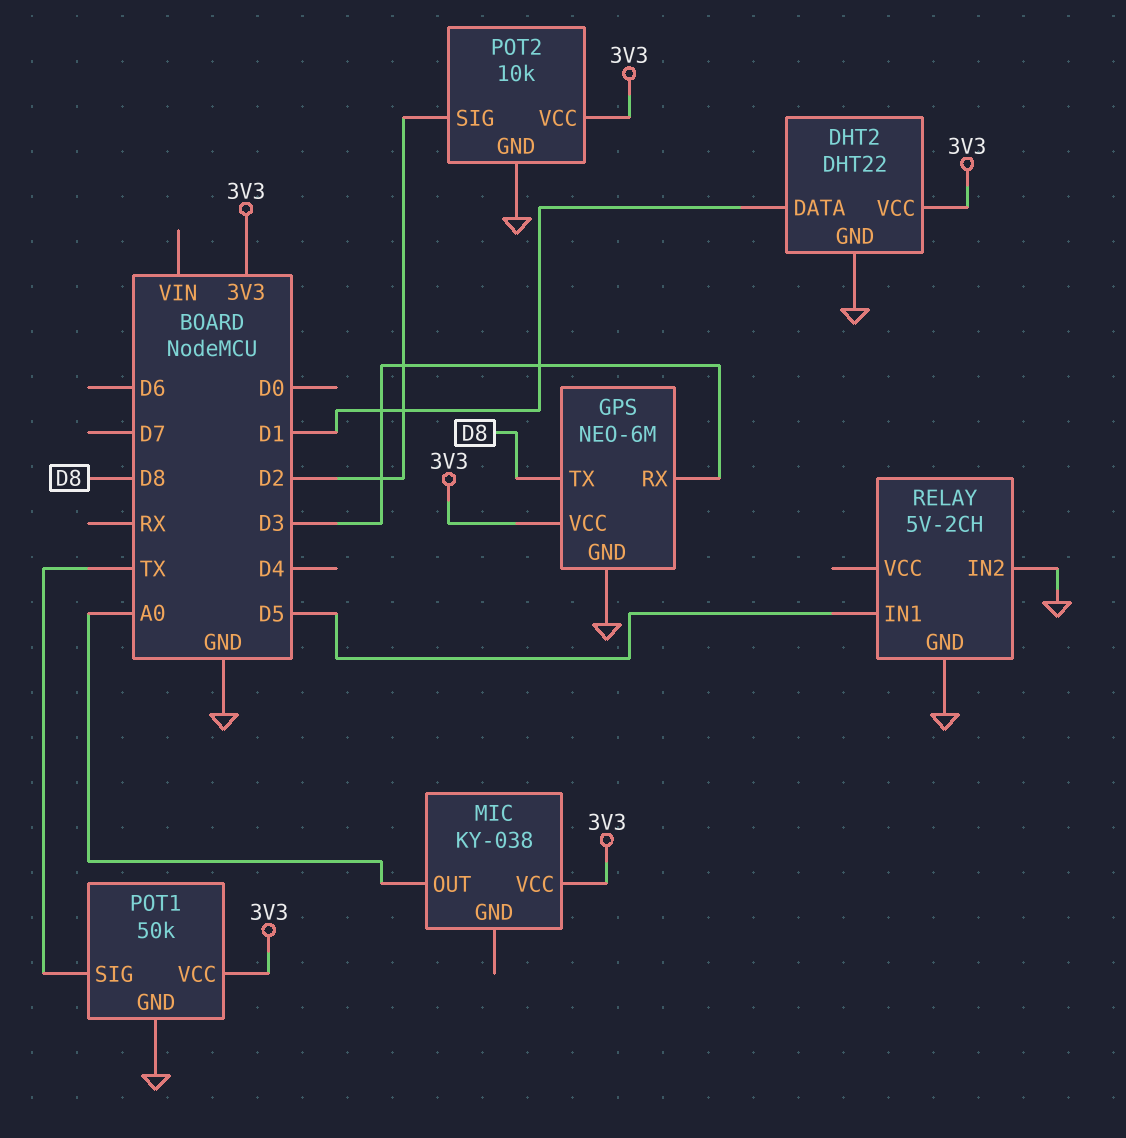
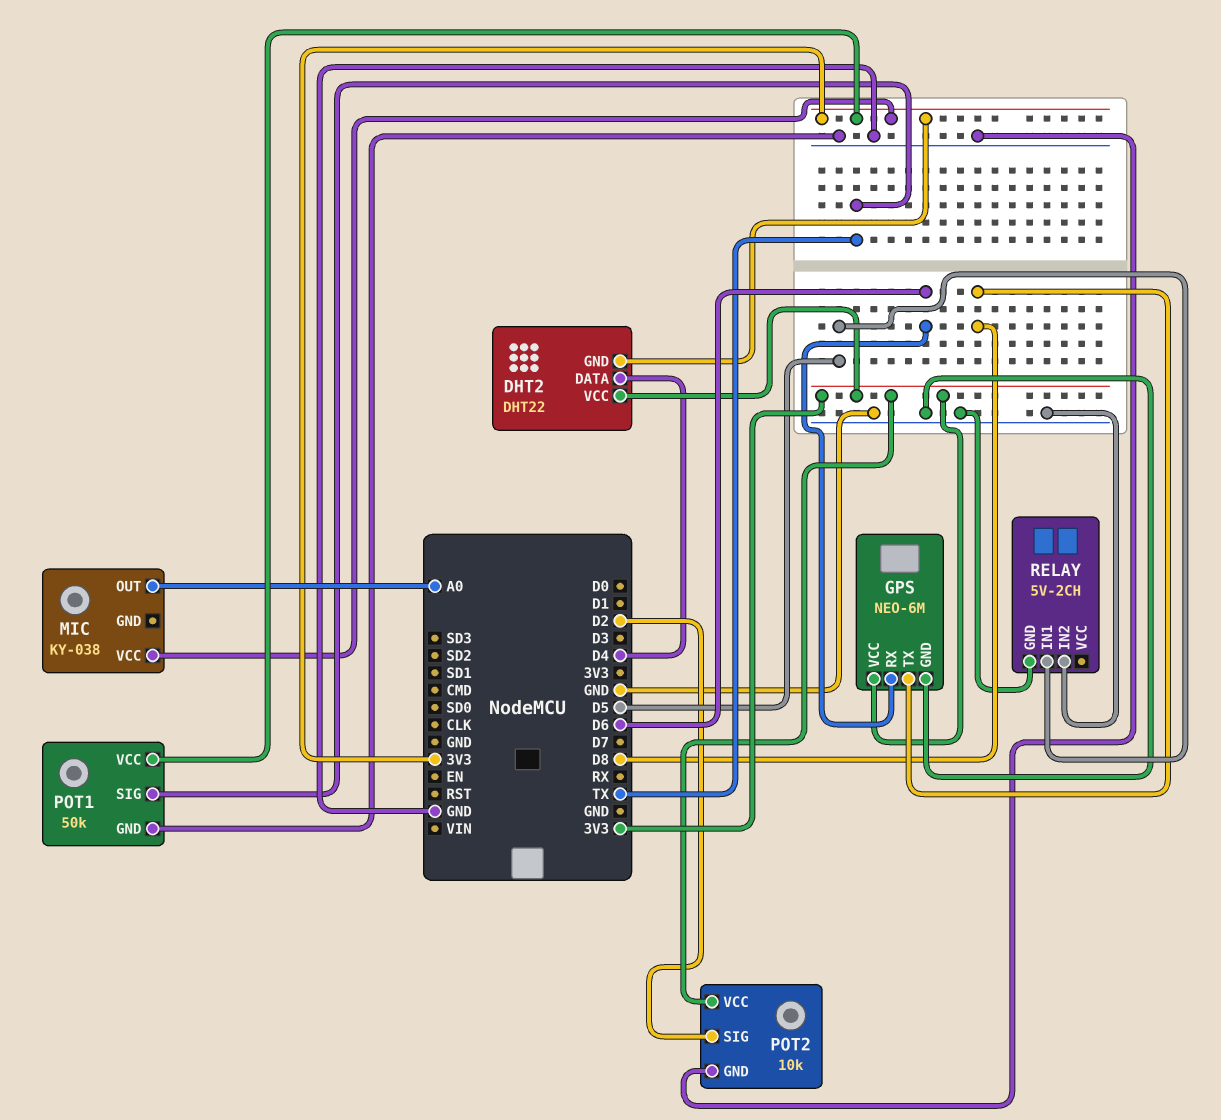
DHT2 pin DATA: D1 -> D4
DHT2 pin GND: GND -> 3V3
GPS pin RX: D3 -> D6

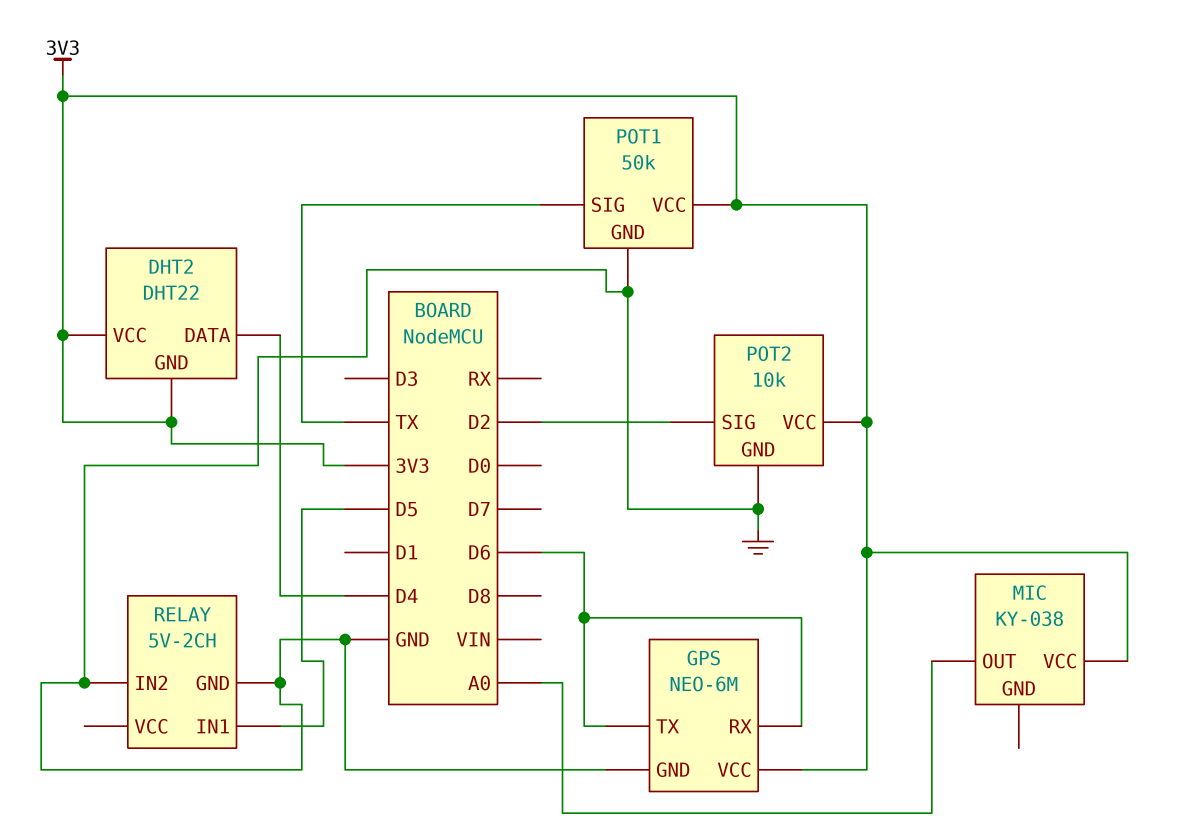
GPS pin TX: D8 -> D6

